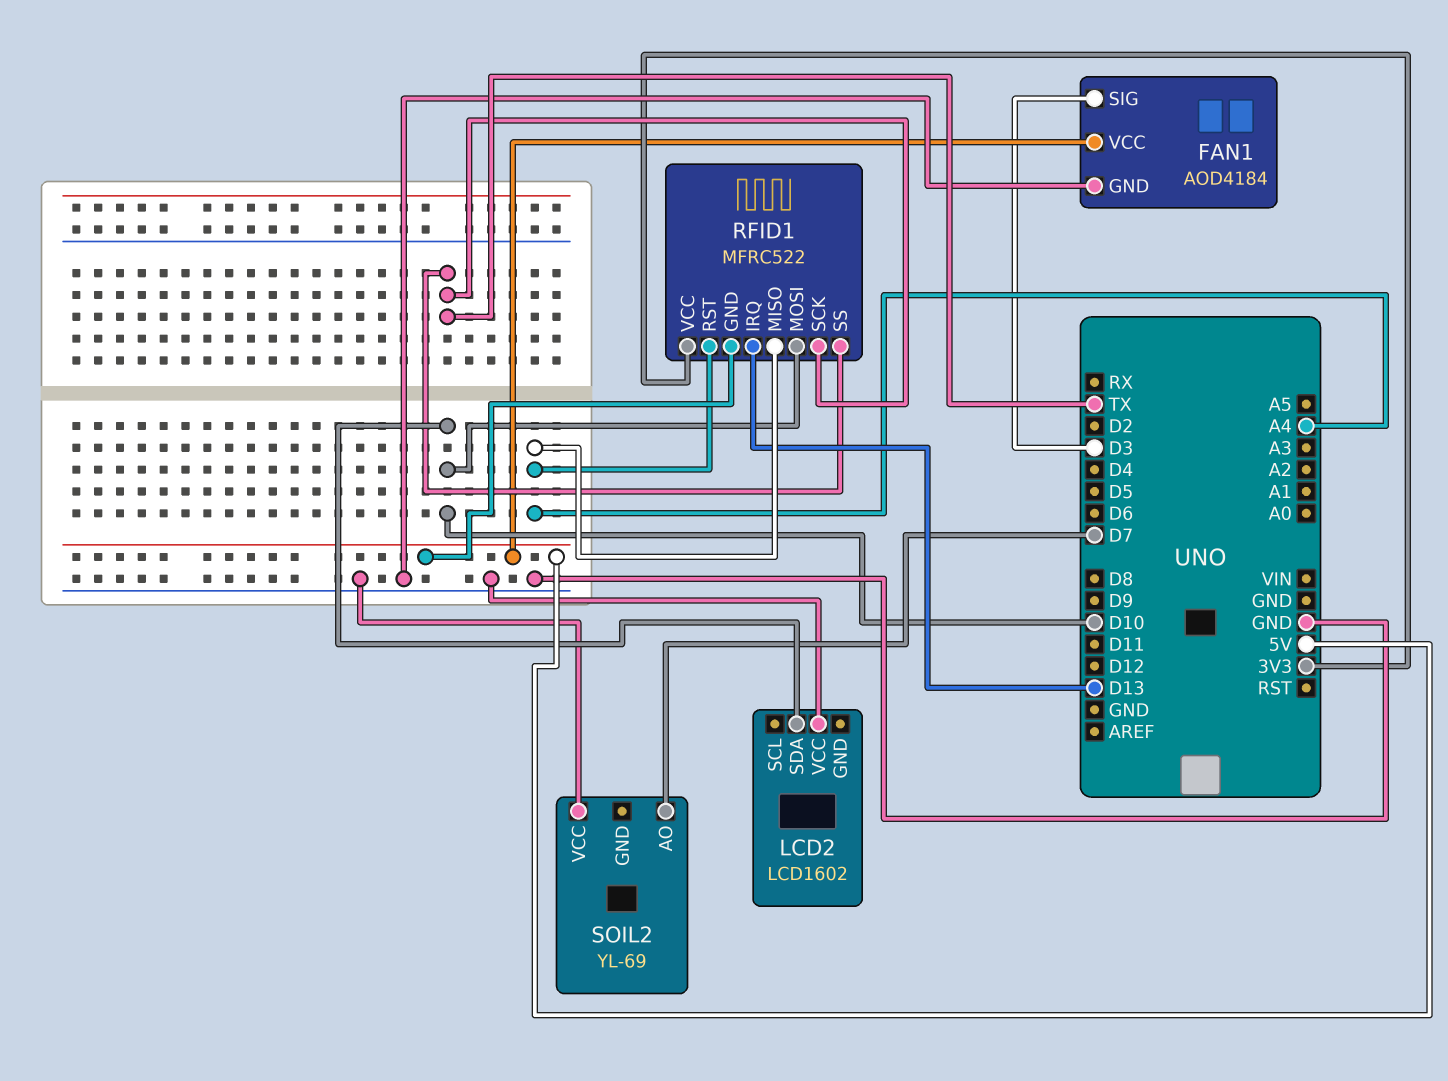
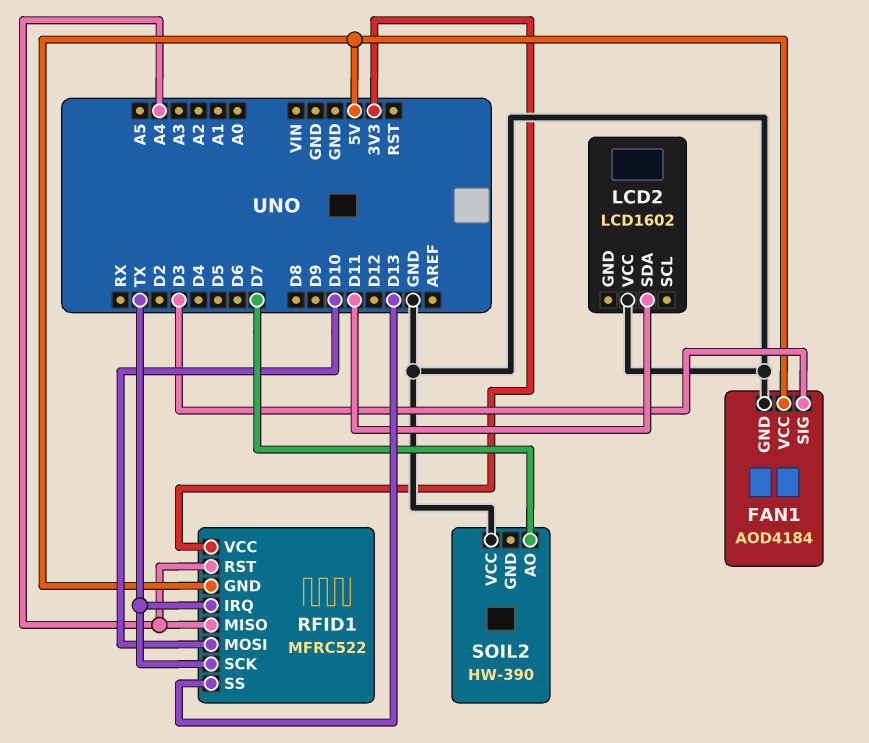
LCD2 pin SDA: D10 -> D11
RFID1 pin IRQ: D13 -> TX
RFID1 pin SS: TX -> D13
SOIL2: YL-69 -> HW-390

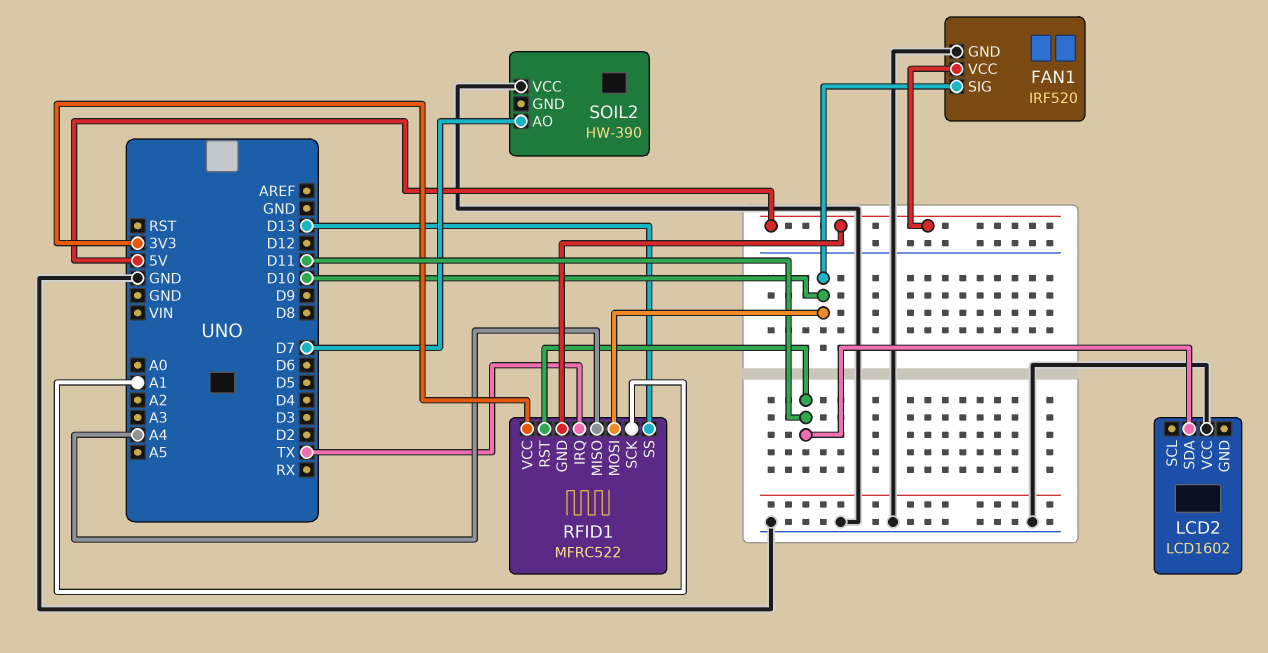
FAN1: AOD4184 -> IRF520
FAN1 pin SIG: D3 -> D10
RFID1 pin RST: A4 -> D11
RFID1 pin SCK: TX -> A1

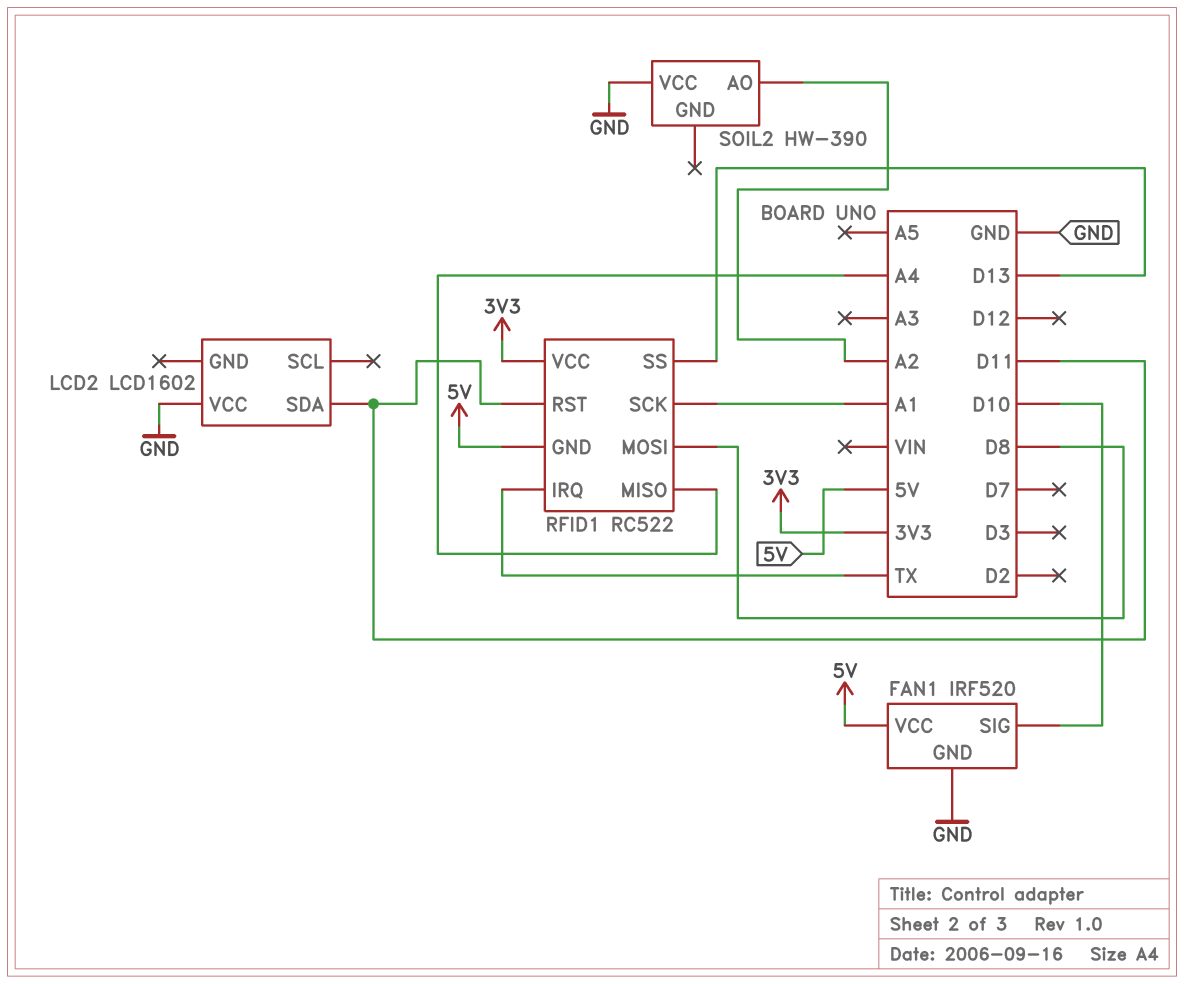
RFID1: MFRC522 -> RC522
RFID1 pin MOSI: D10 -> D8
SOIL2 pin AO: D7 -> A2

